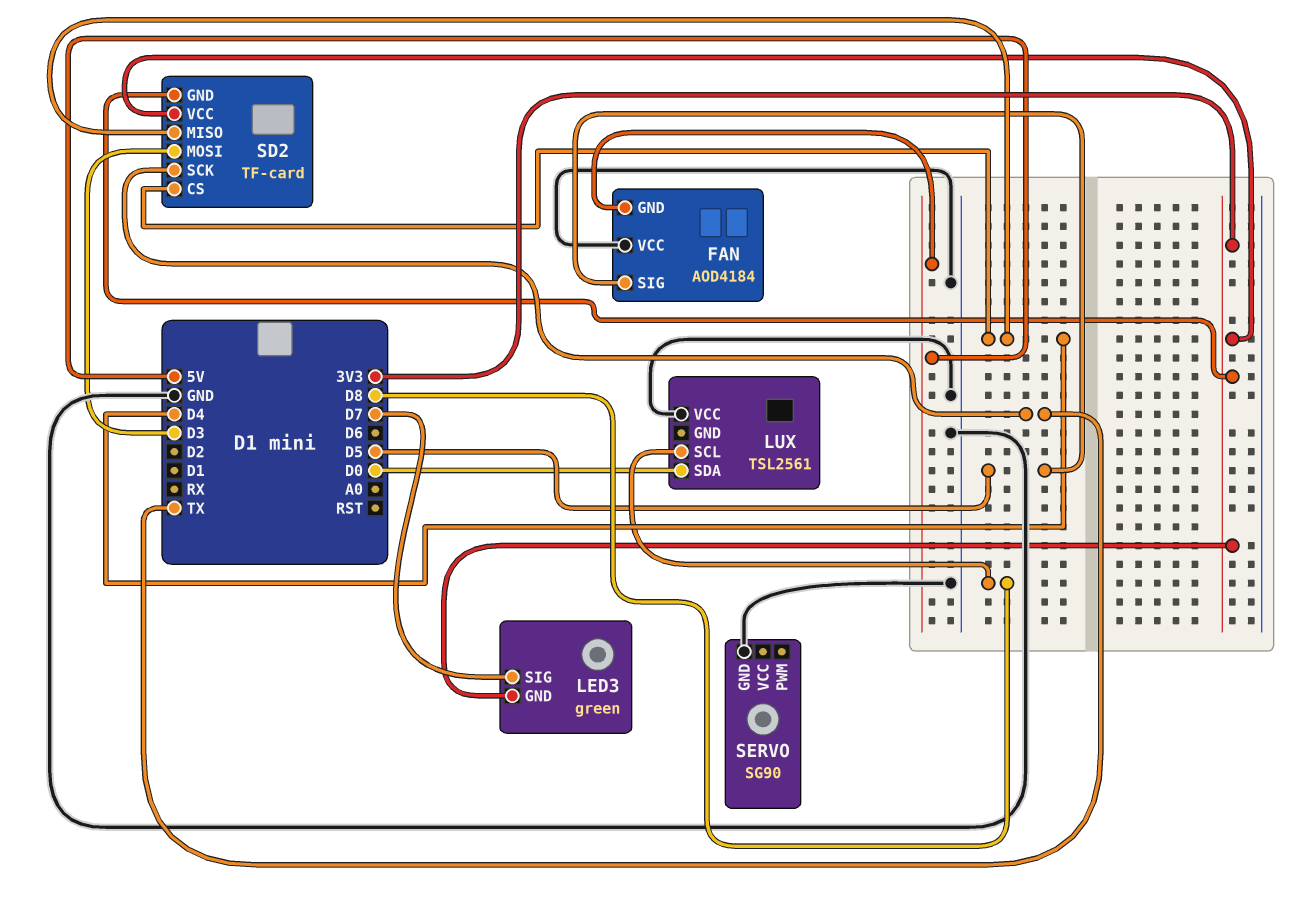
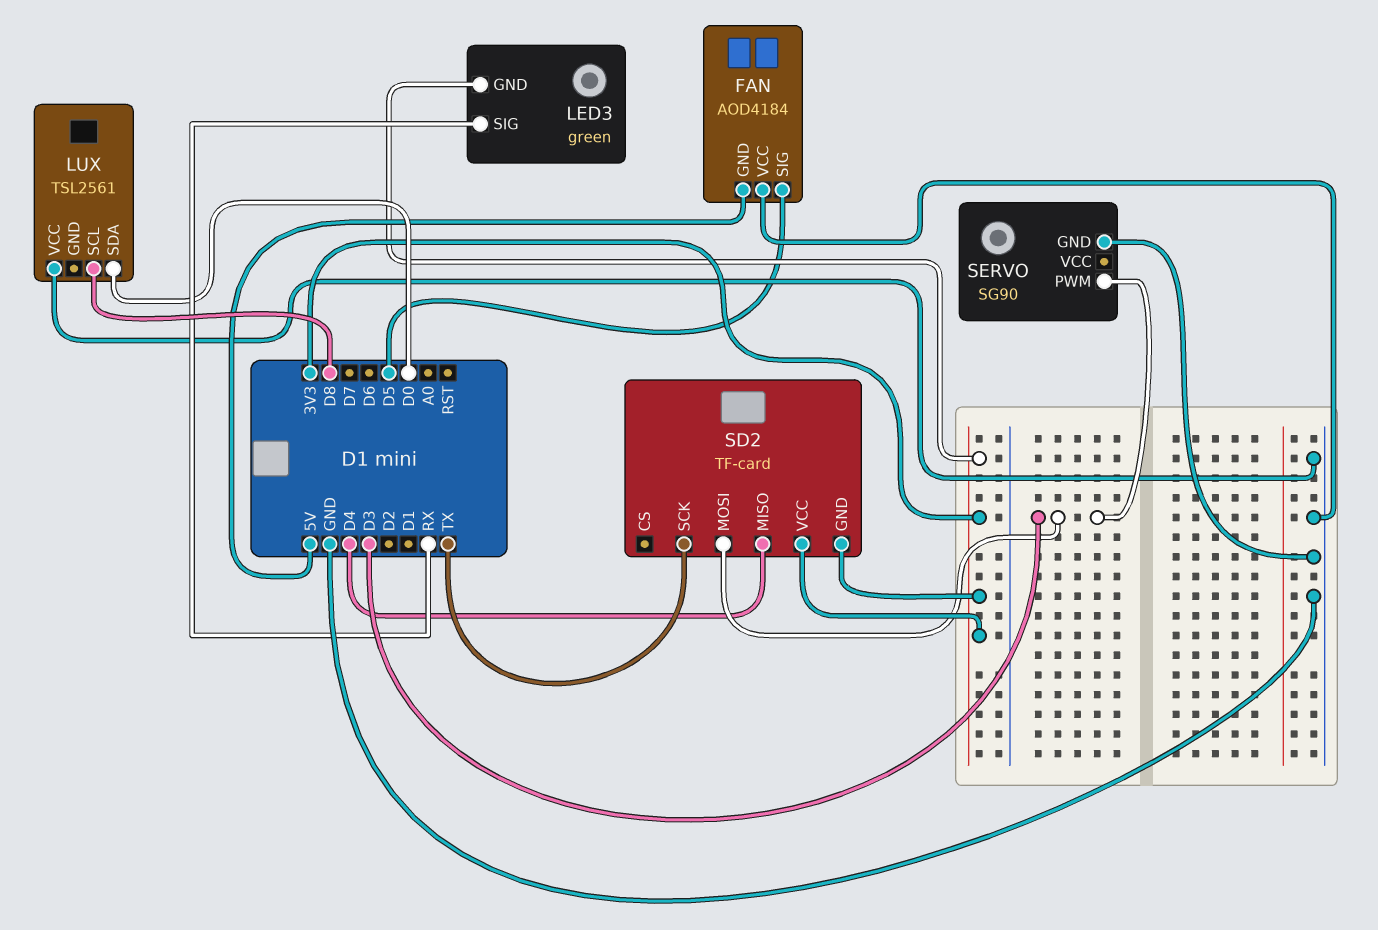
LED3 pin SIG: D7 -> RX
SD2 pin CS: D4 -> none
SERVO pin PWM: none -> D3

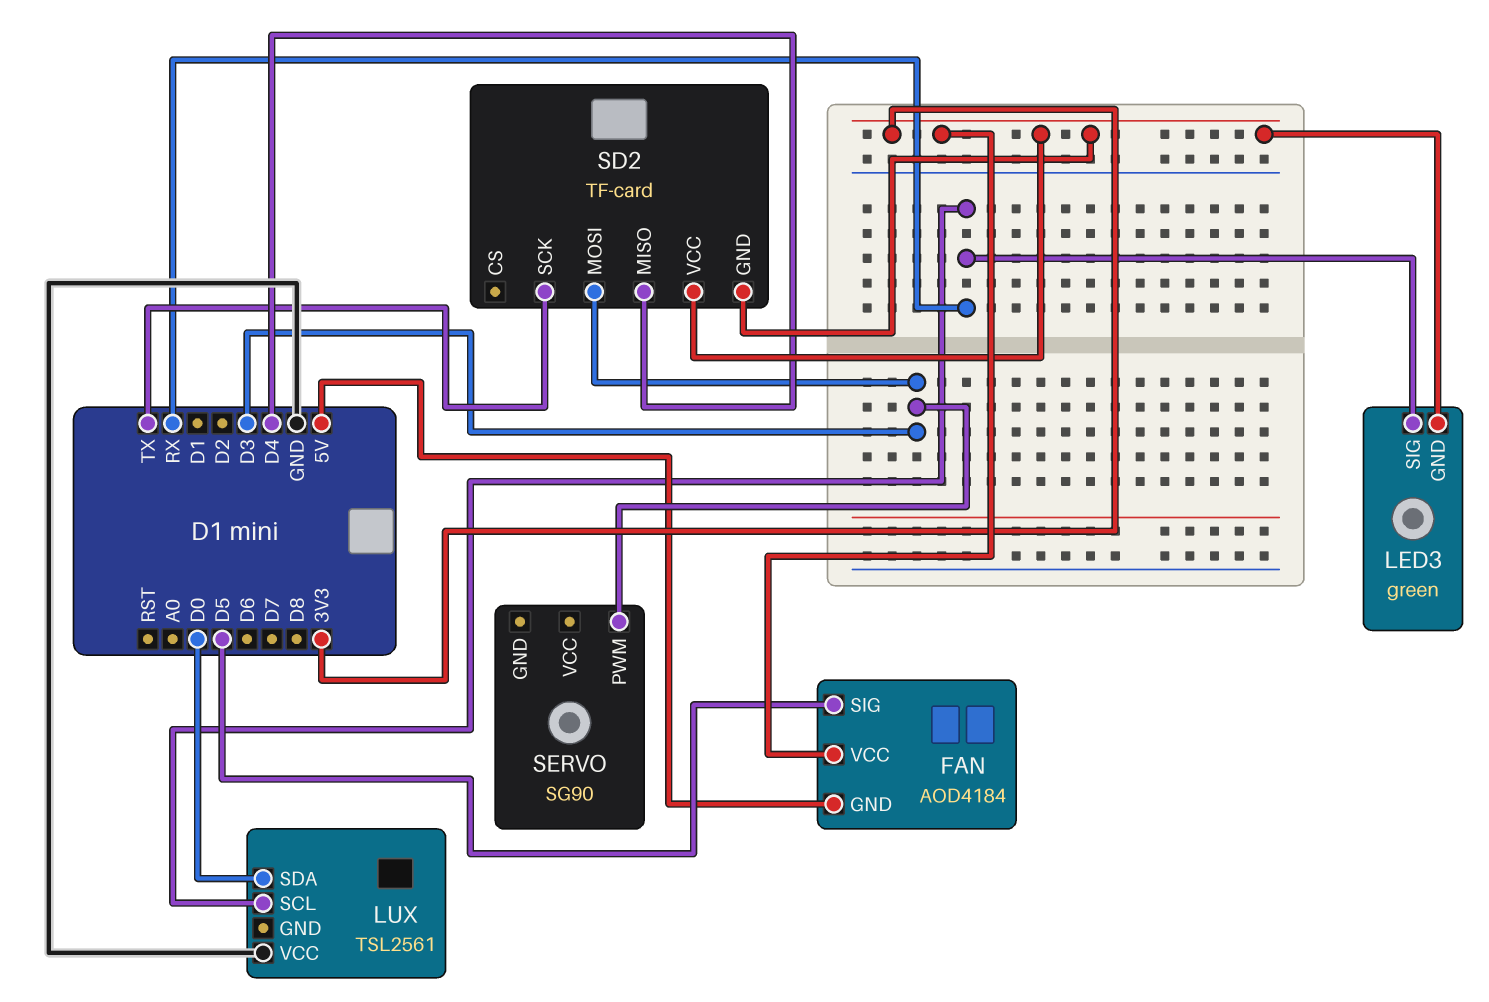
FAN pin VCC: GND -> 3V3
LUX pin SCL: D8 -> RX
SERVO pin GND: GND -> none

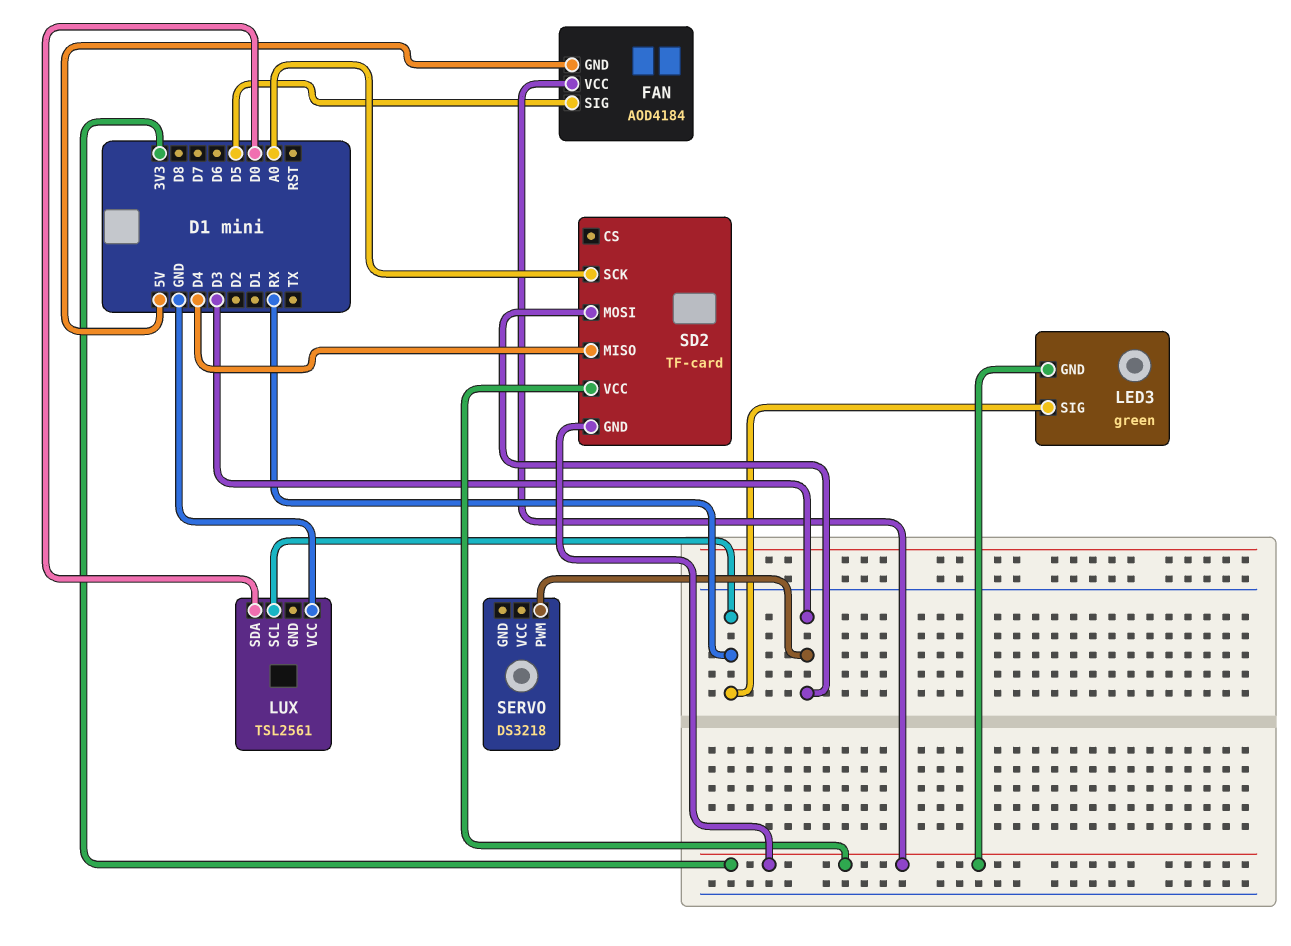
SD2 pin SCK: TX -> A0
SERVO: SG90 -> DS3218

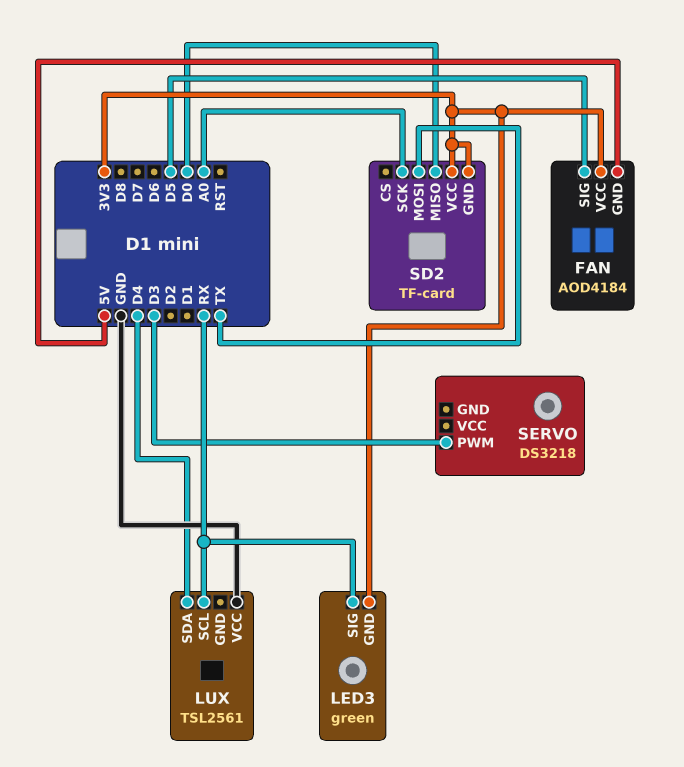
LUX pin SDA: D0 -> D4
SD2 pin MISO: D4 -> D0
SD2 pin MOSI: D3 -> TX

